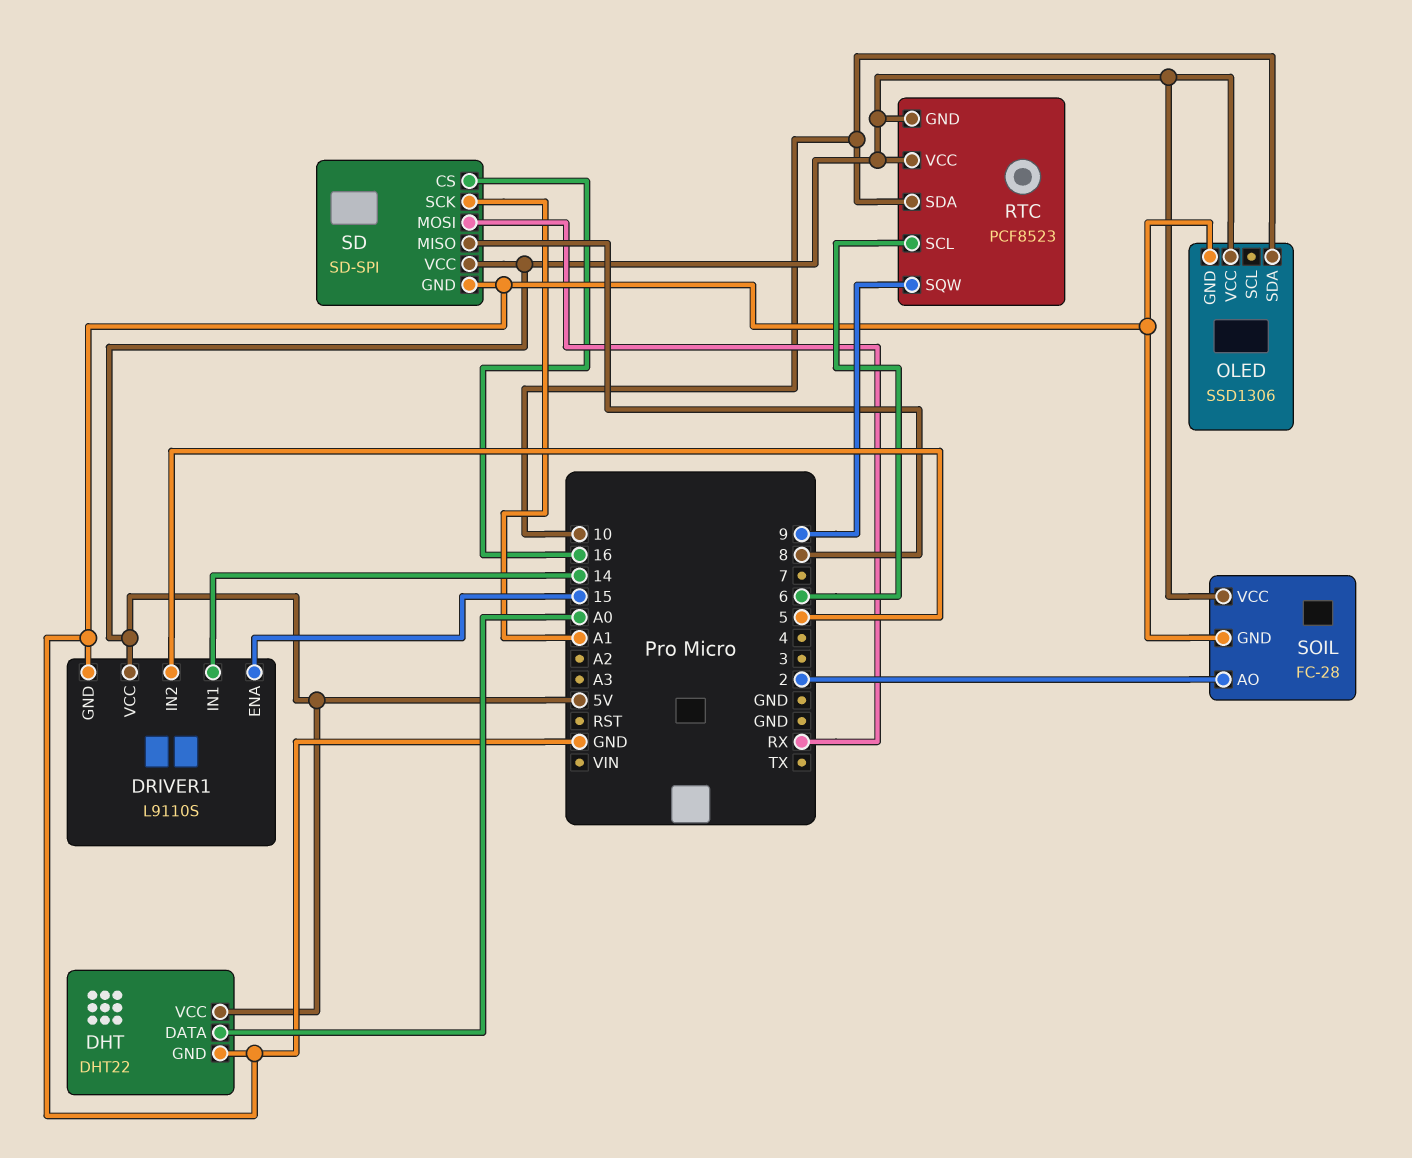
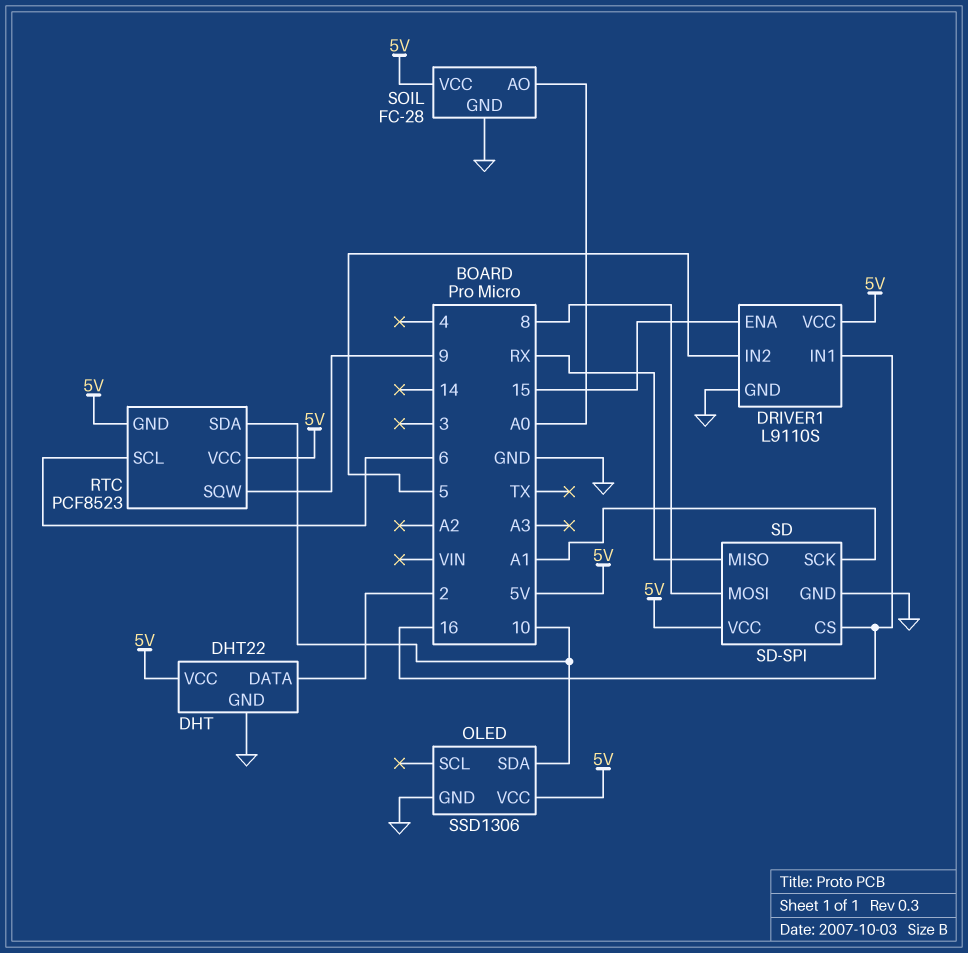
DHT pin DATA: A0 -> 2
DRIVER1 pin IN1: 14 -> 16
SD pin MISO: 8 -> RX
SD pin MOSI: RX -> 8
SOIL pin AO: 2 -> A0

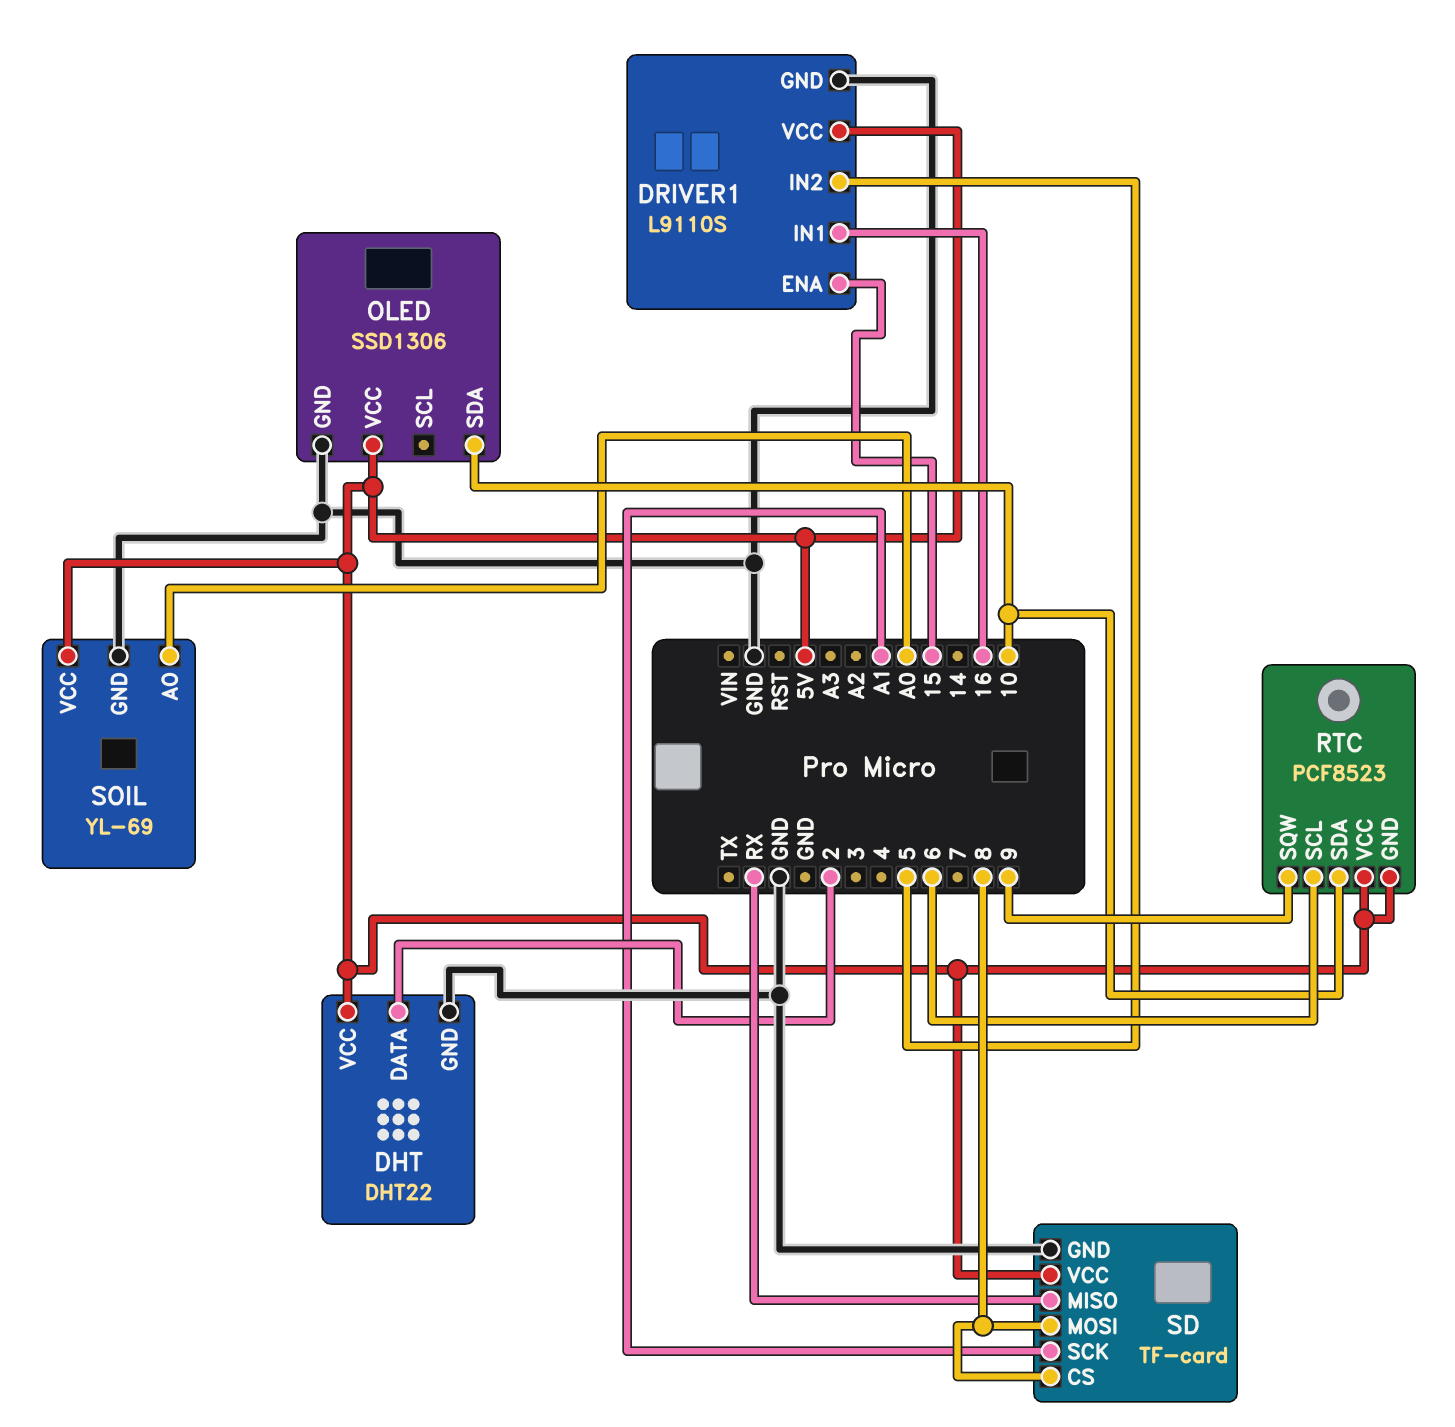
SD: SD-SPI -> TF-card
SD pin CS: 16 -> 8
SOIL: FC-28 -> YL-69

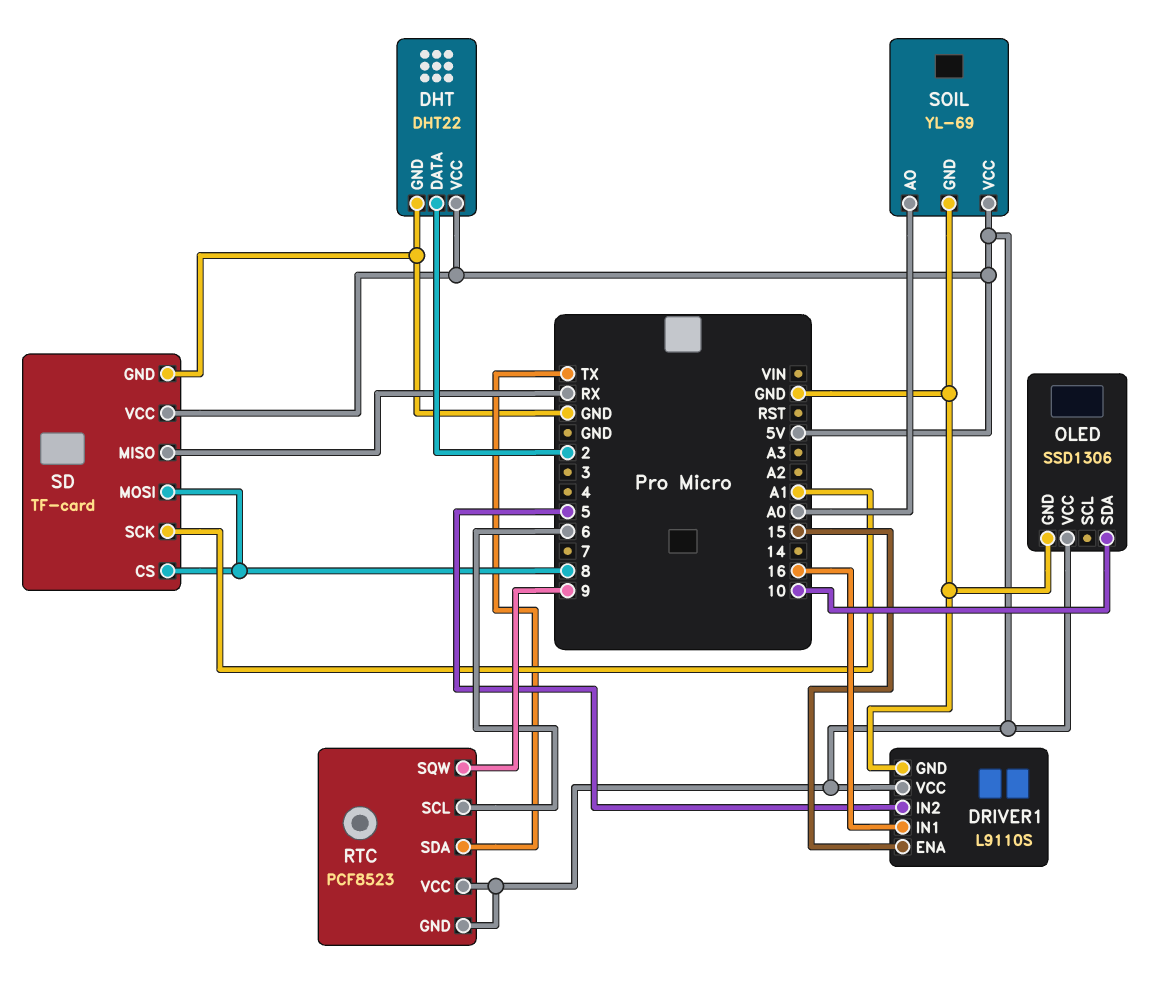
RTC pin SDA: 10 -> TX

